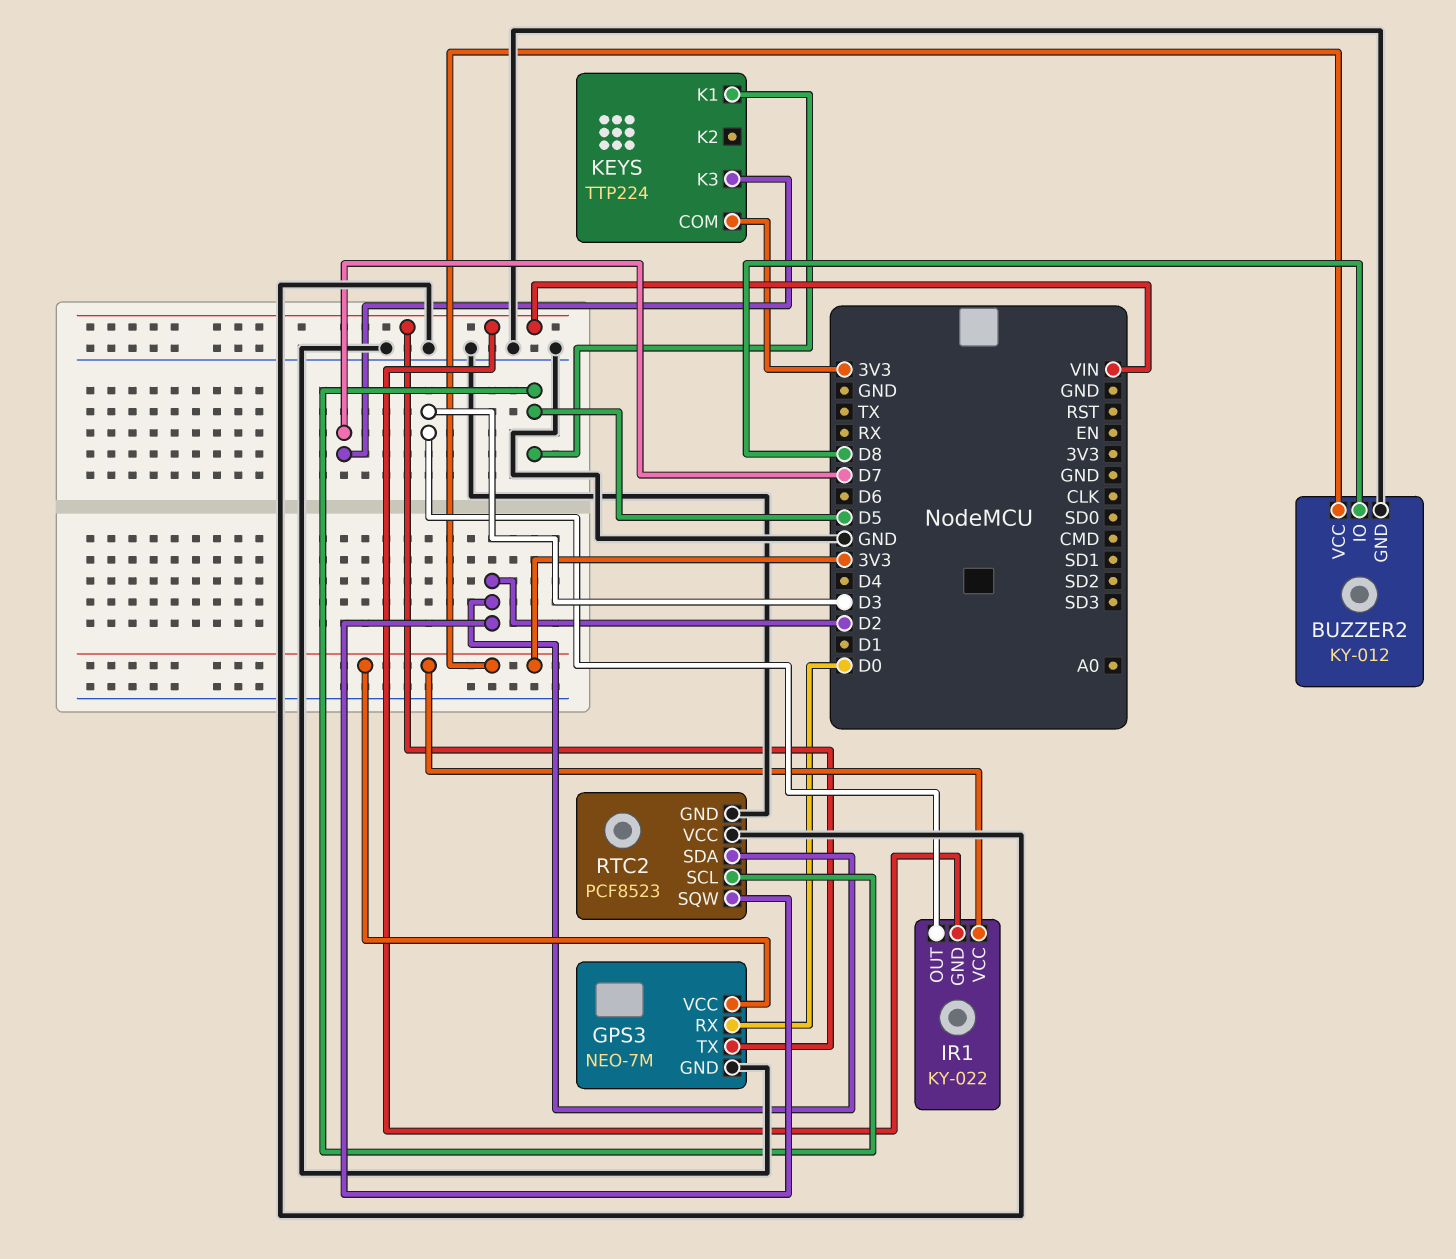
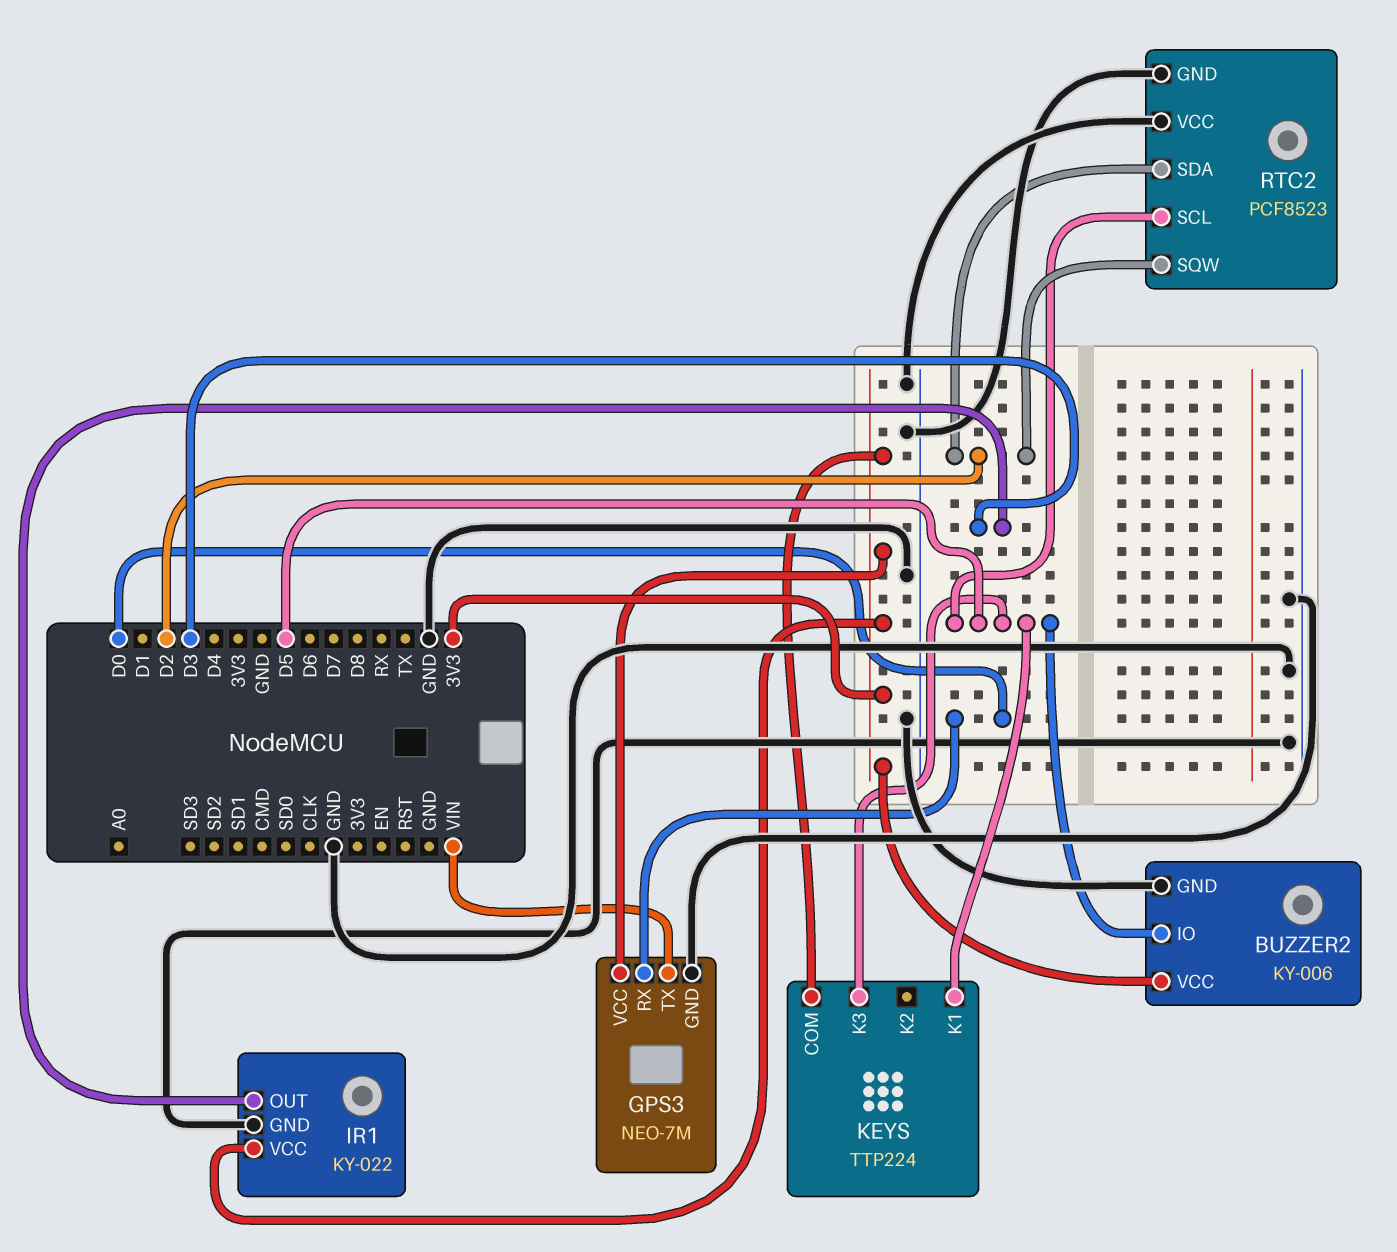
BUZZER2: KY-012 -> KY-006
BUZZER2 pin IO: D8 -> D5
IR1 pin GND: VIN -> GND
KEYS pin K3: D7 -> D5

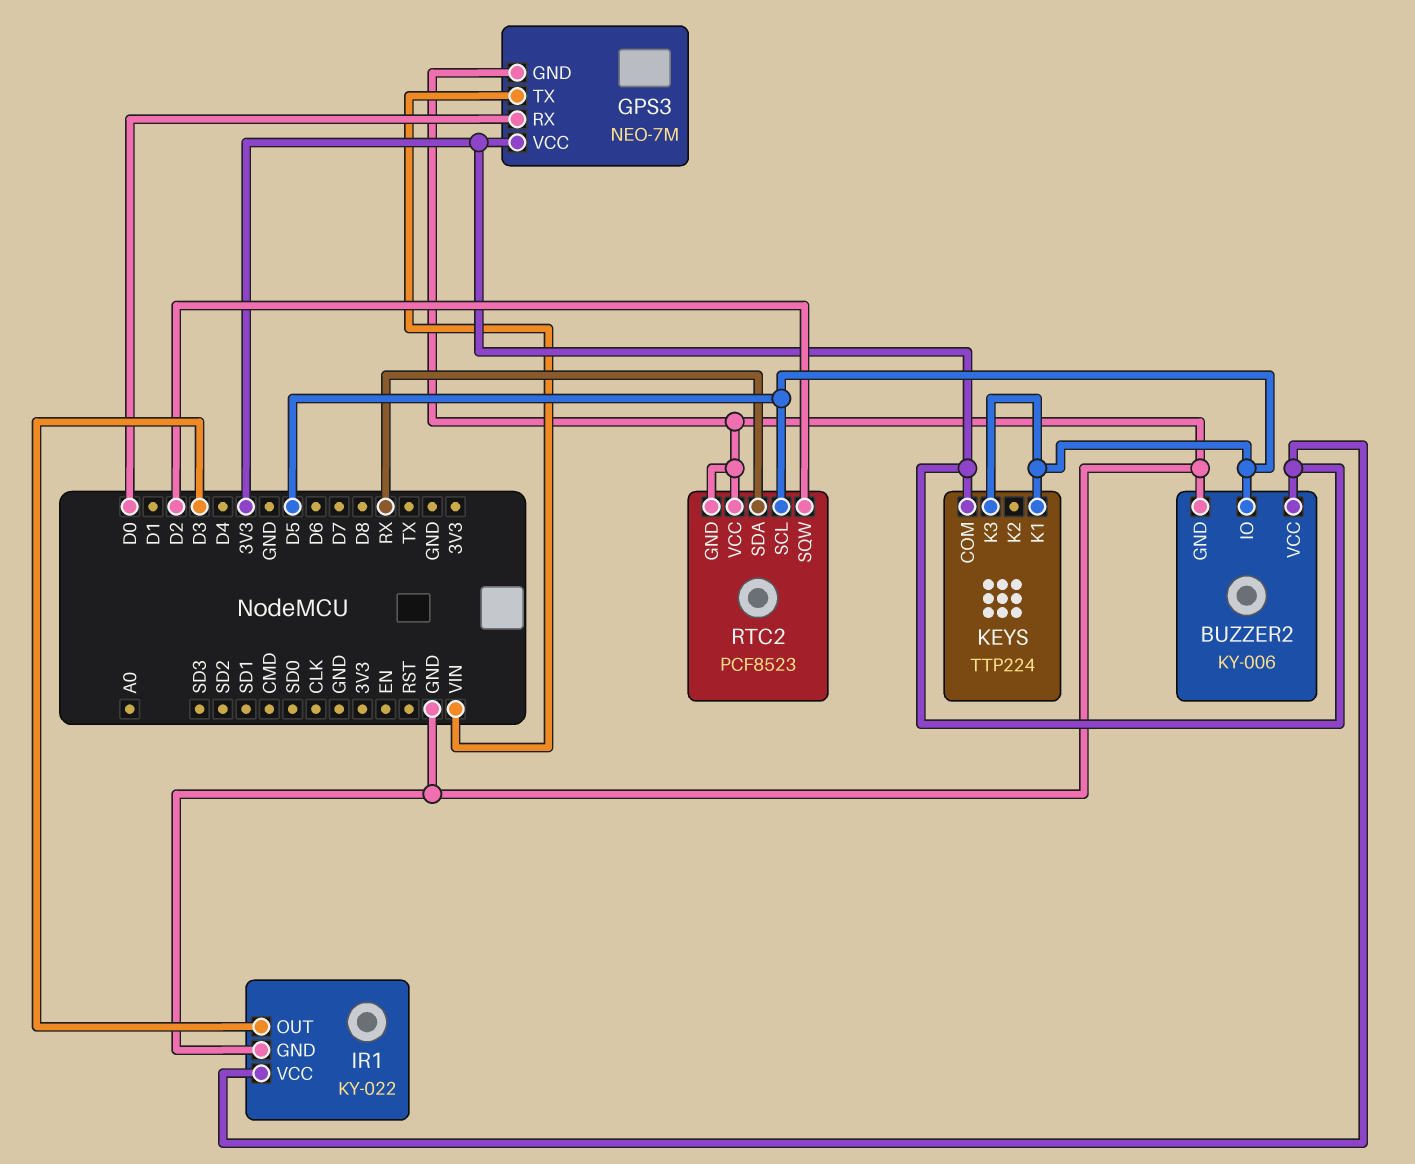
RTC2 pin SDA: D2 -> RX

